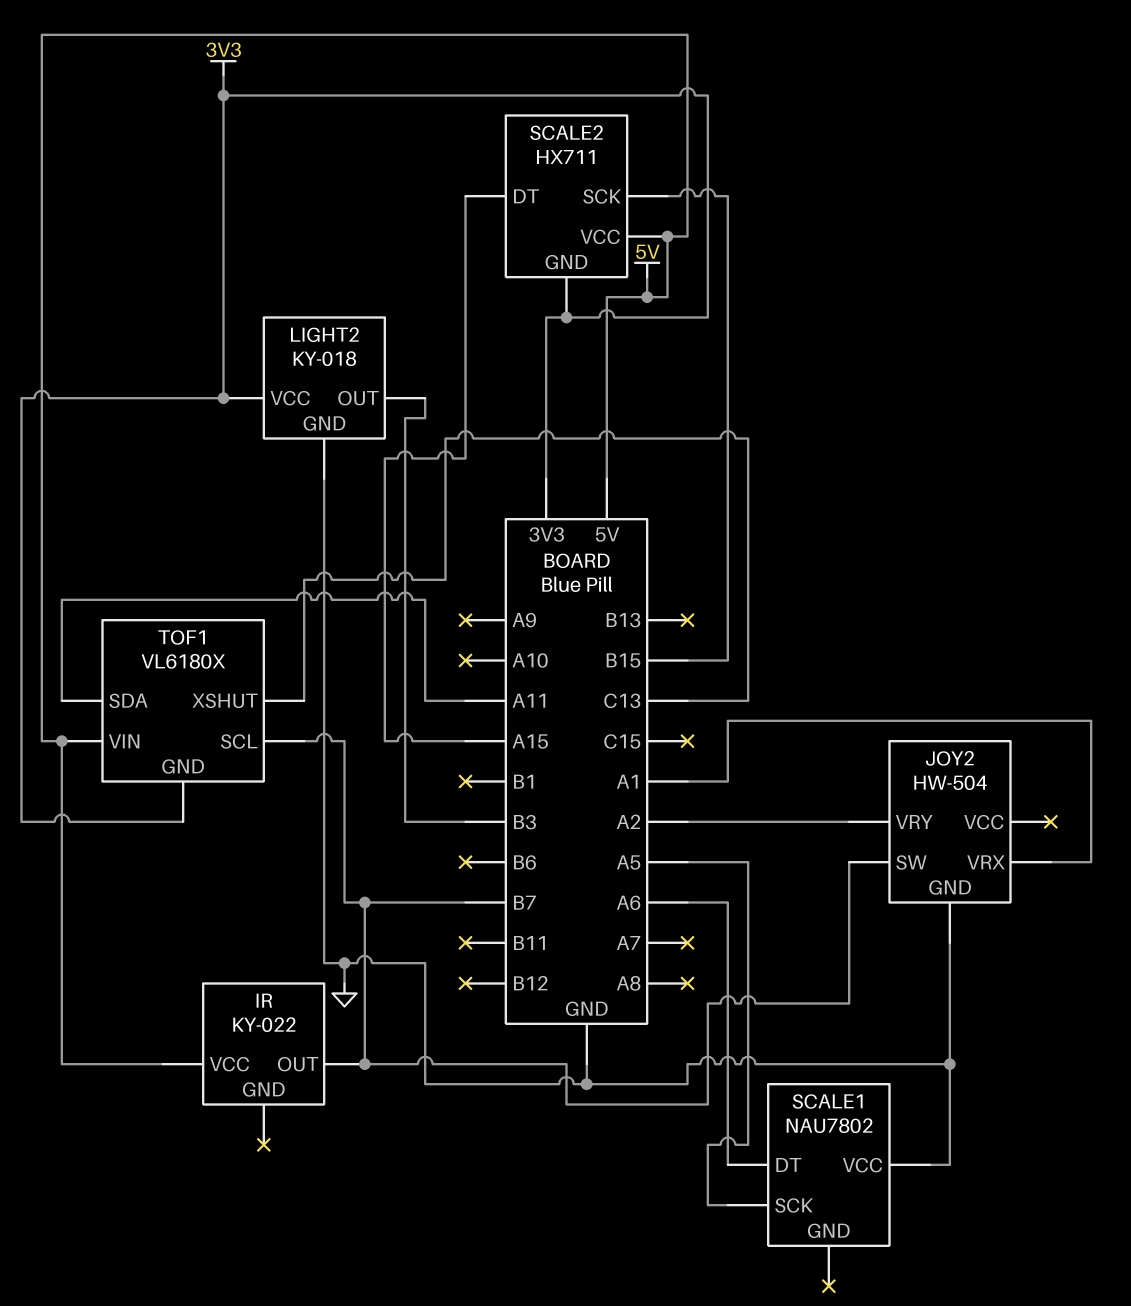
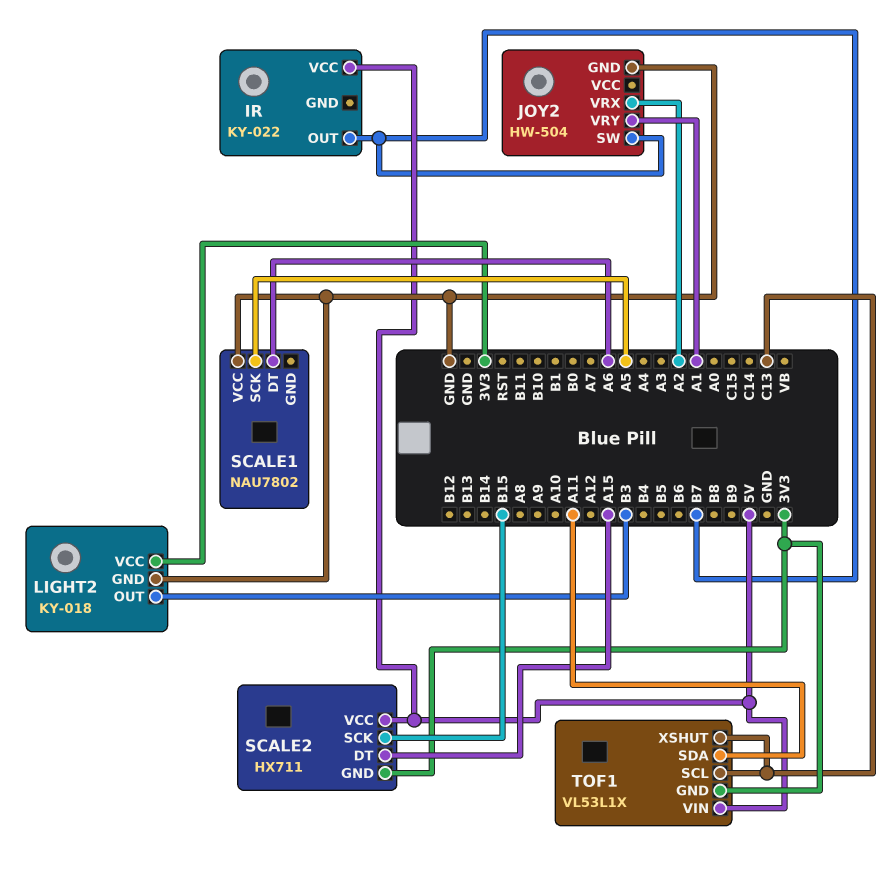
JOY2 pin VRX: A1 -> A2
JOY2 pin VRY: A2 -> A1
TOF1: VL6180X -> VL53L1X
TOF1 pin SCL: B7 -> C13

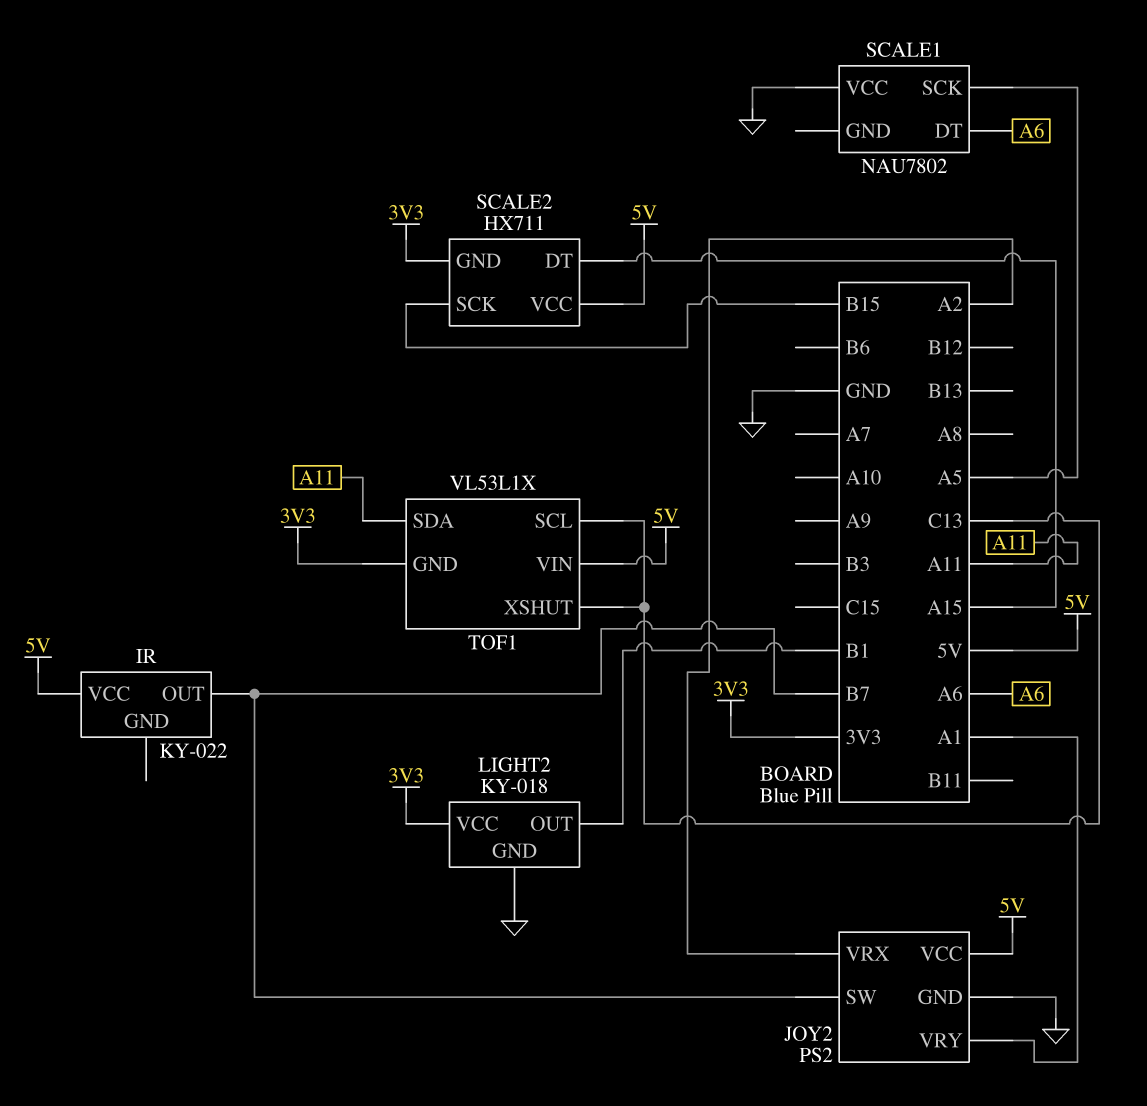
JOY2: HW-504 -> PS2
JOY2 pin VCC: none -> 5V
LIGHT2 pin OUT: B3 -> B1

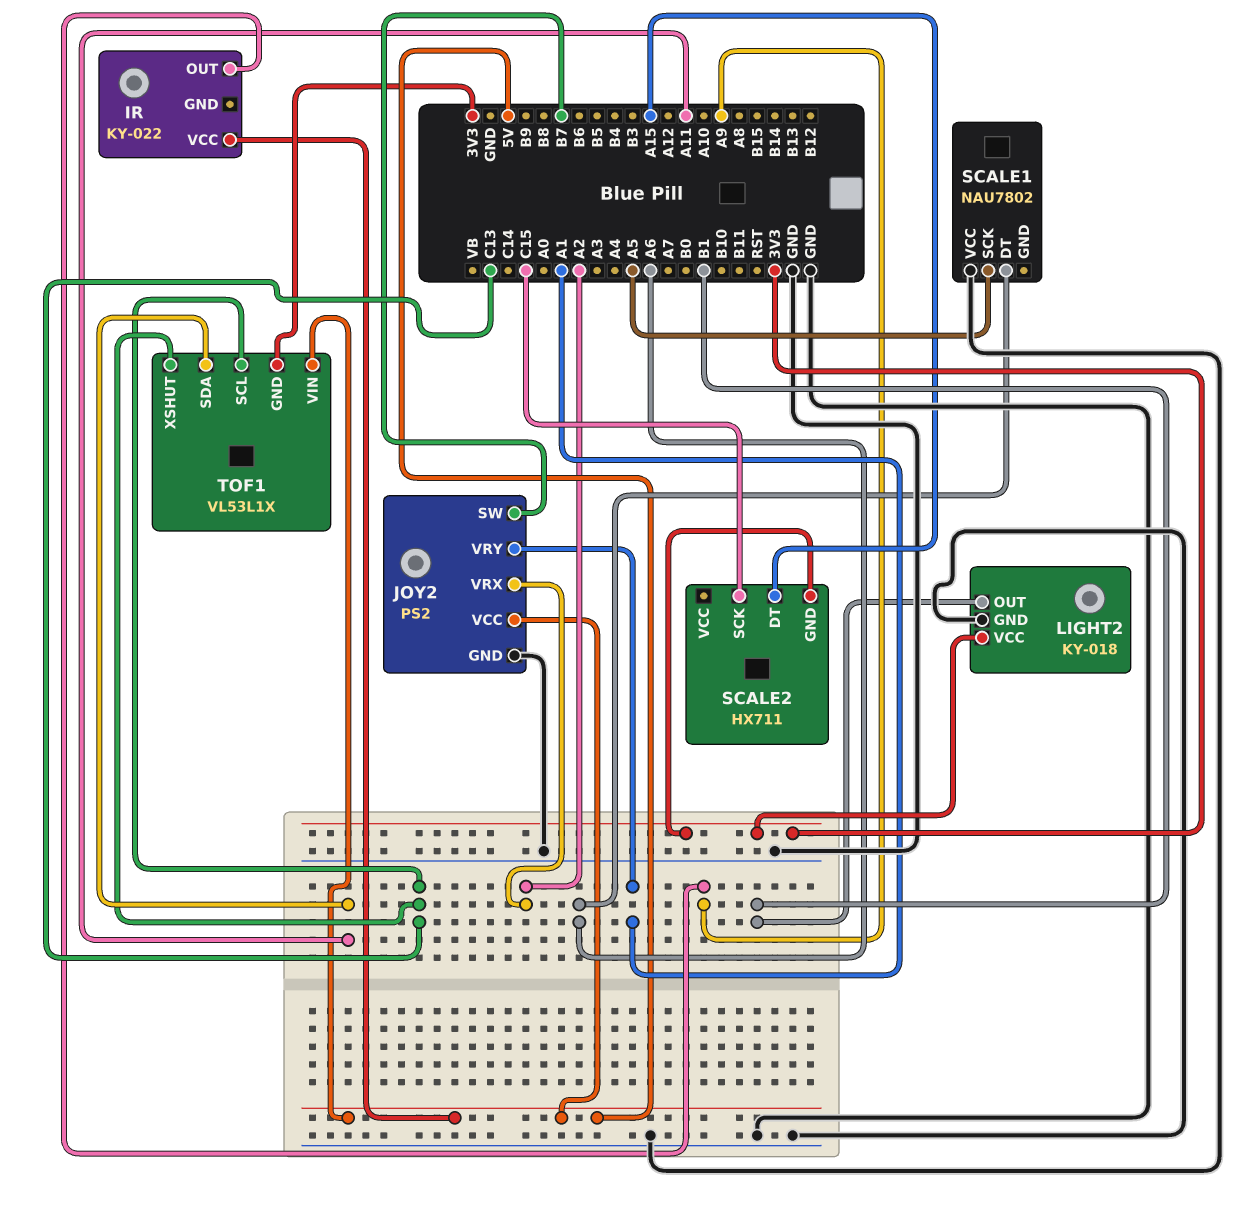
IR pin OUT: B7 -> A9
SCALE2 pin SCK: B15 -> C15
SCALE2 pin VCC: 5V -> none

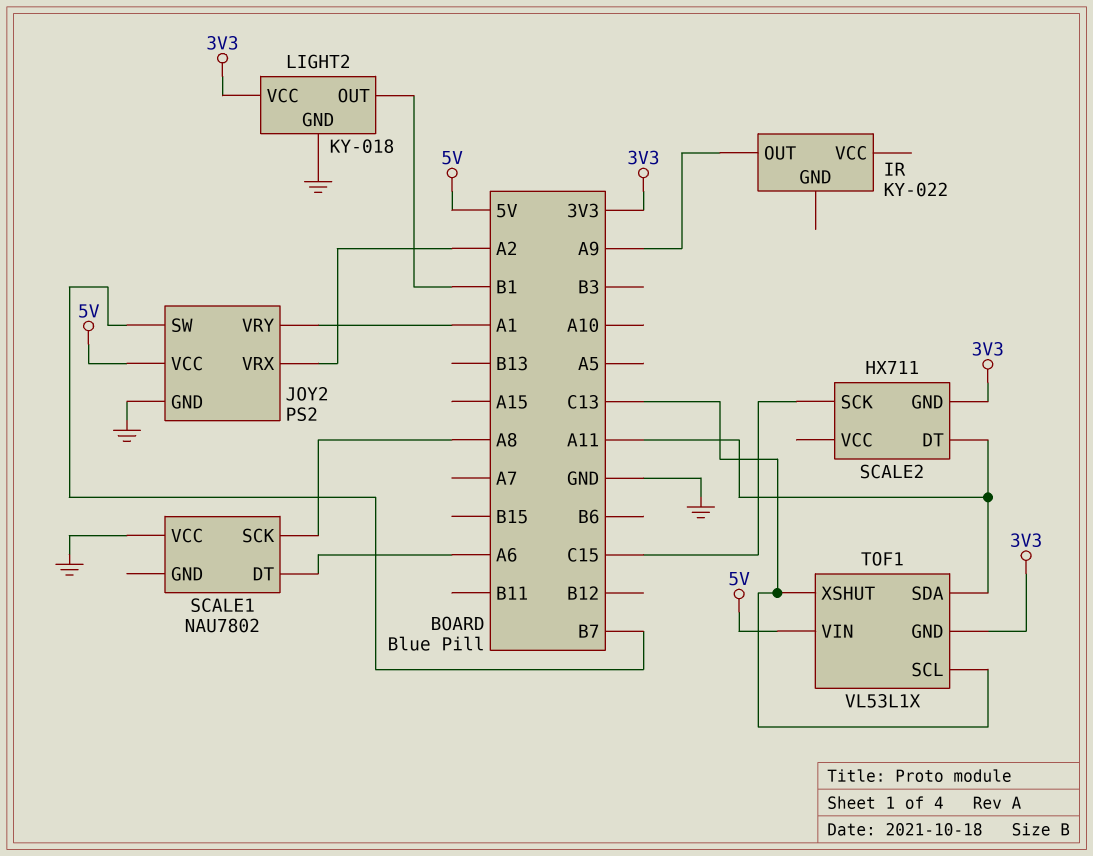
IR pin VCC: 5V -> none
SCALE1 pin SCK: A5 -> A8
SCALE2 pin DT: A15 -> A11

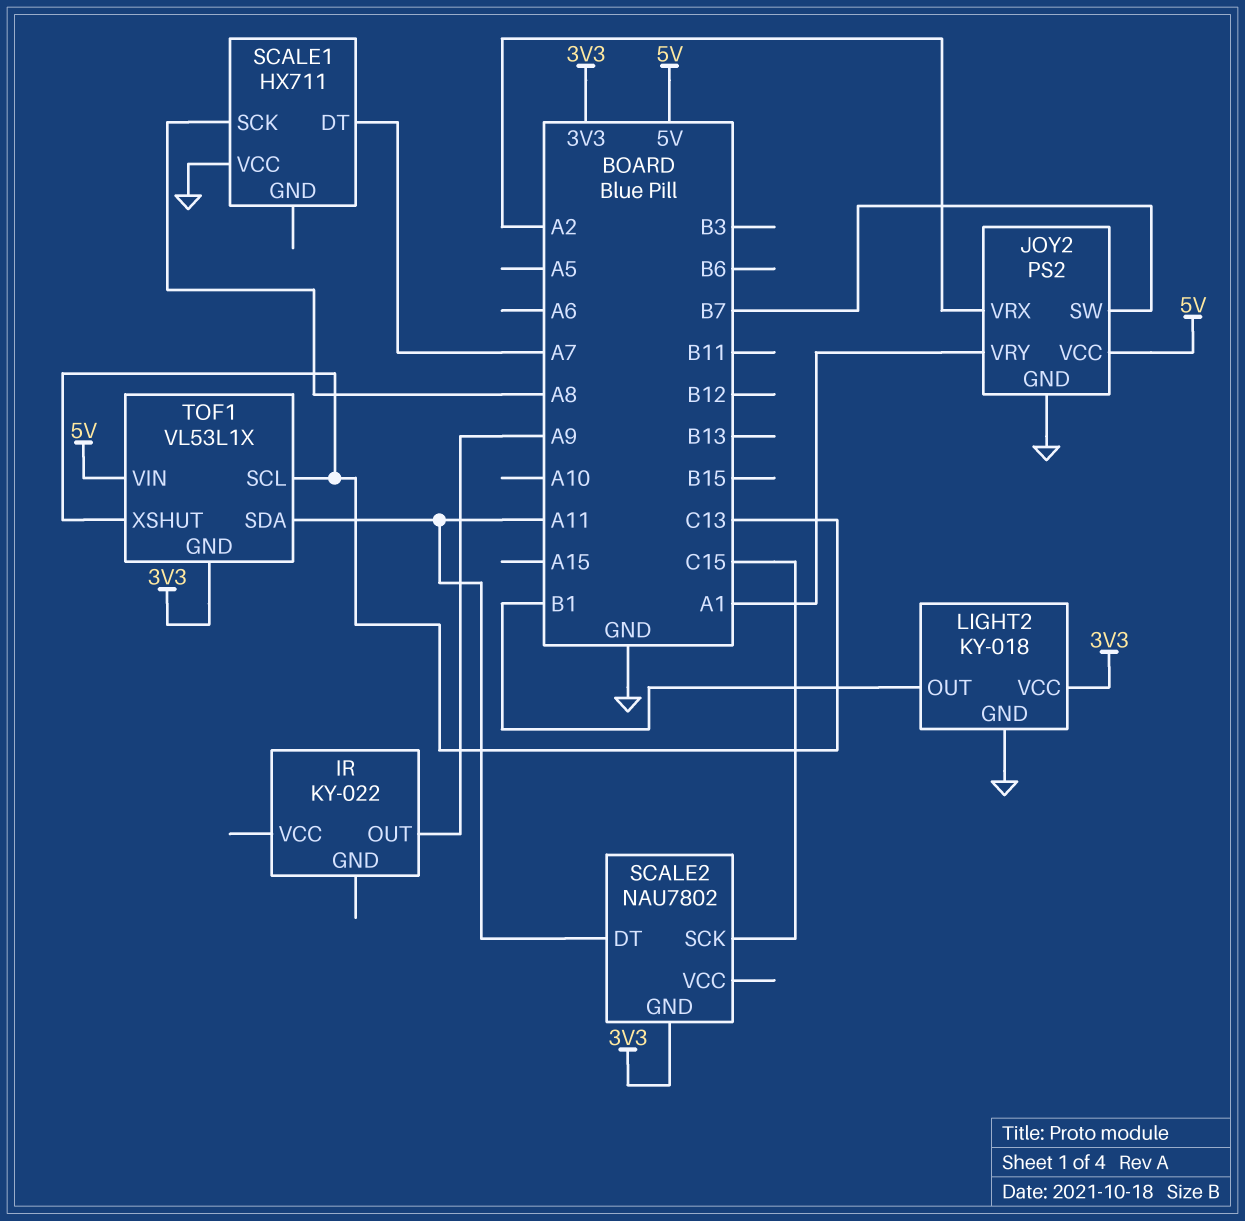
SCALE1: NAU7802 -> HX711
SCALE1 pin DT: A6 -> A7
SCALE2: HX711 -> NAU7802

